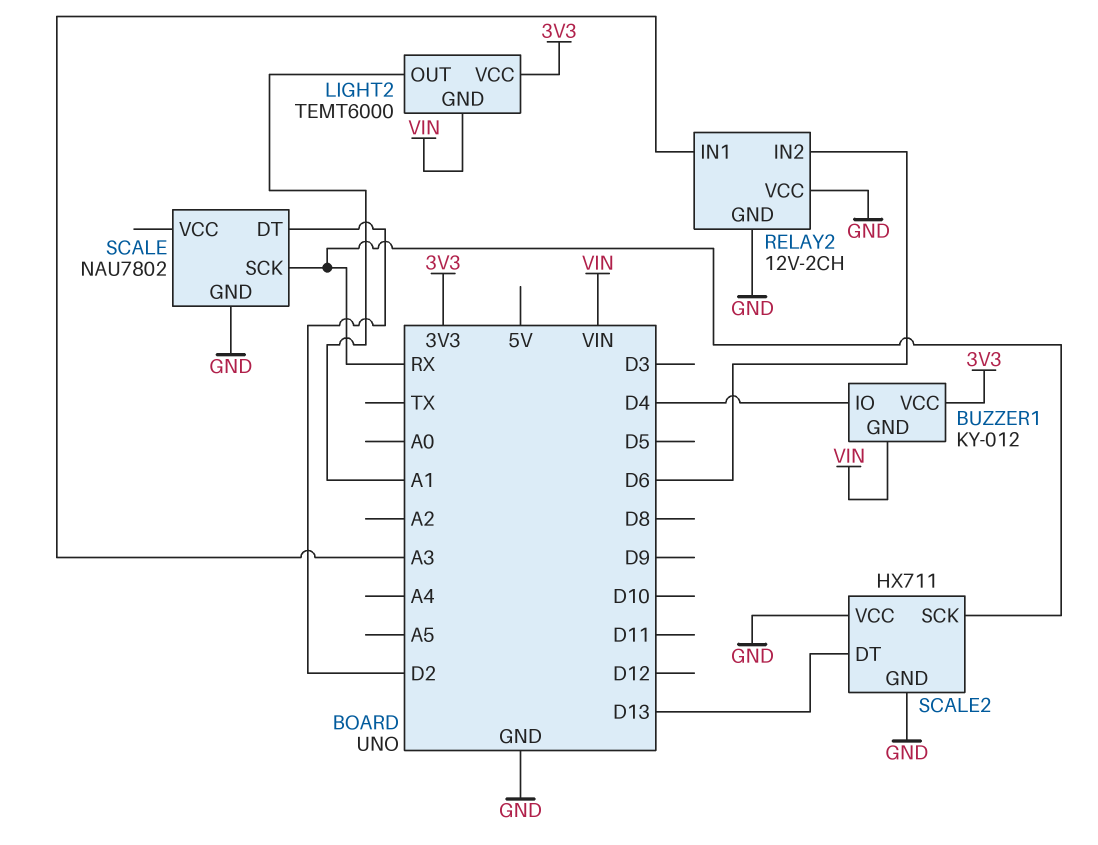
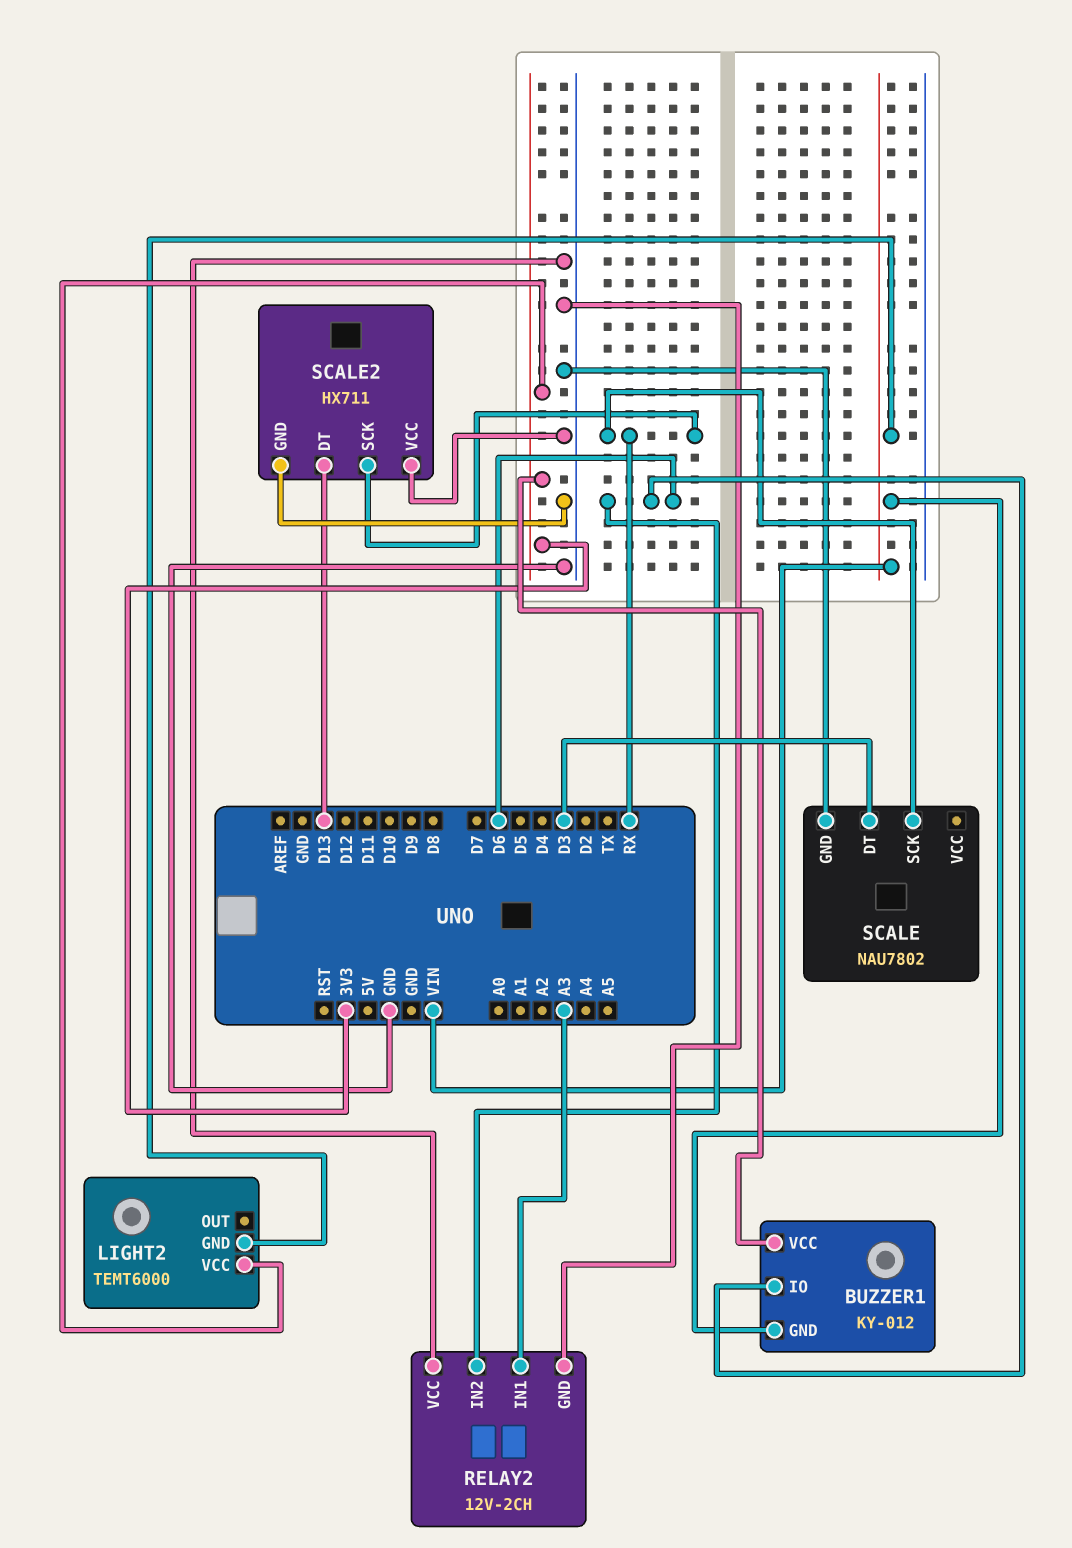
BUZZER1 pin IO: D4 -> D6
LIGHT2 pin OUT: A1 -> none
SCALE pin DT: D2 -> D3

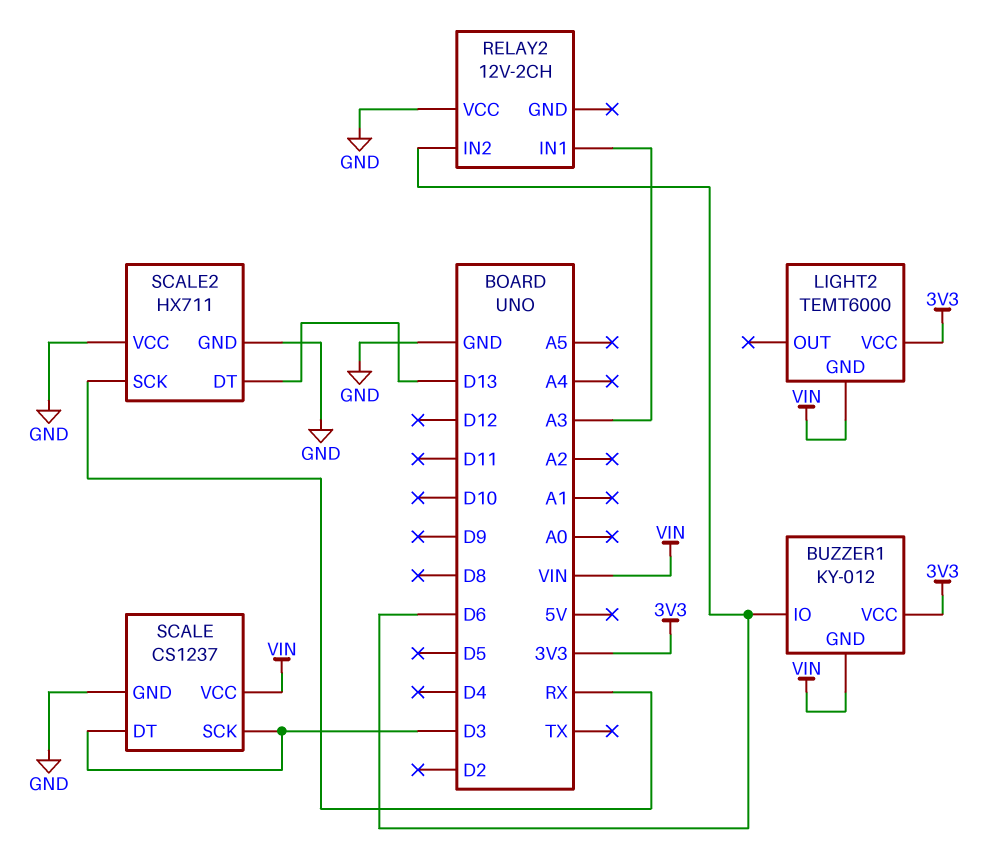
RELAY2 pin GND: GND -> none
SCALE: NAU7802 -> CS1237
SCALE pin SCK: RX -> D3
SCALE pin VCC: none -> VIN

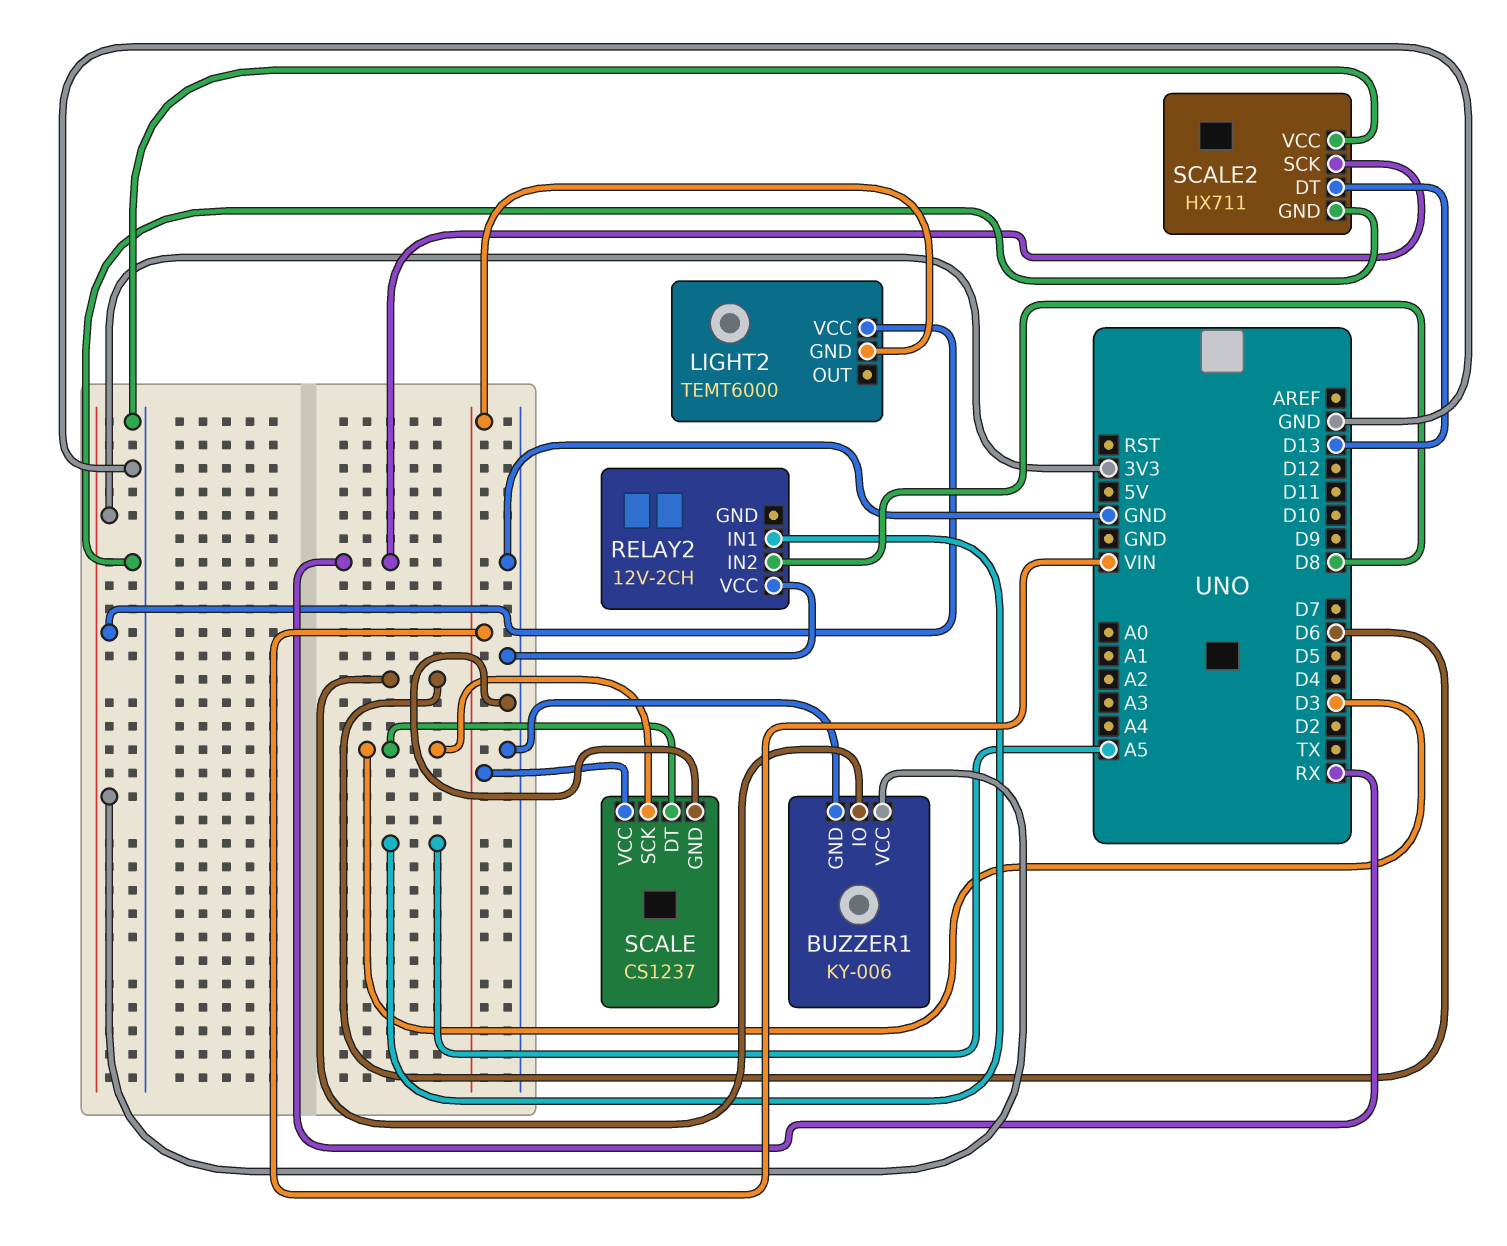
BUZZER1: KY-012 -> KY-006
BUZZER1 pin GND: VIN -> GND
RELAY2 pin IN1: A3 -> A5
RELAY2 pin IN2: D6 -> D8

